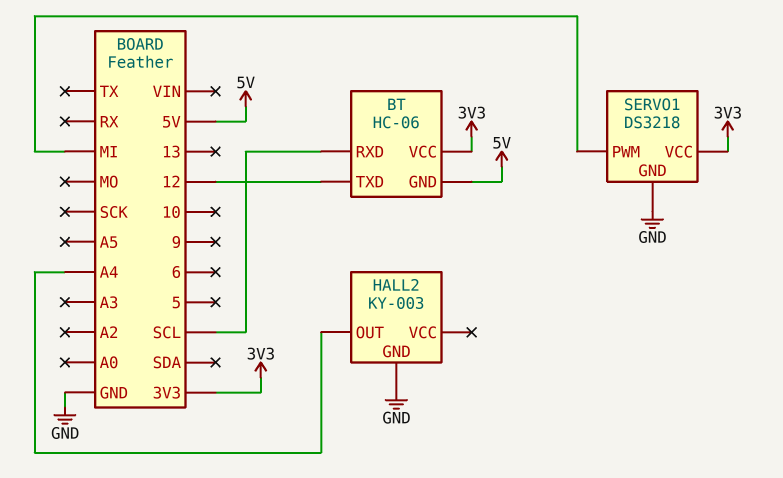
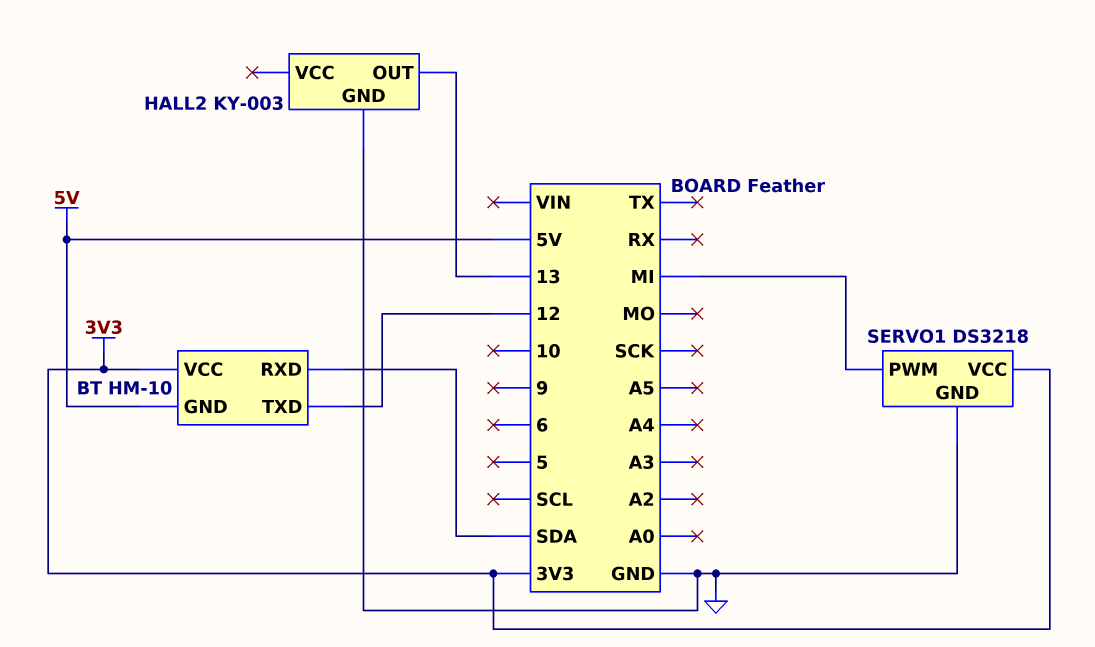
BT: HC-06 -> HM-10
BT pin RXD: SCL -> SDA
HALL2 pin OUT: A4 -> 13

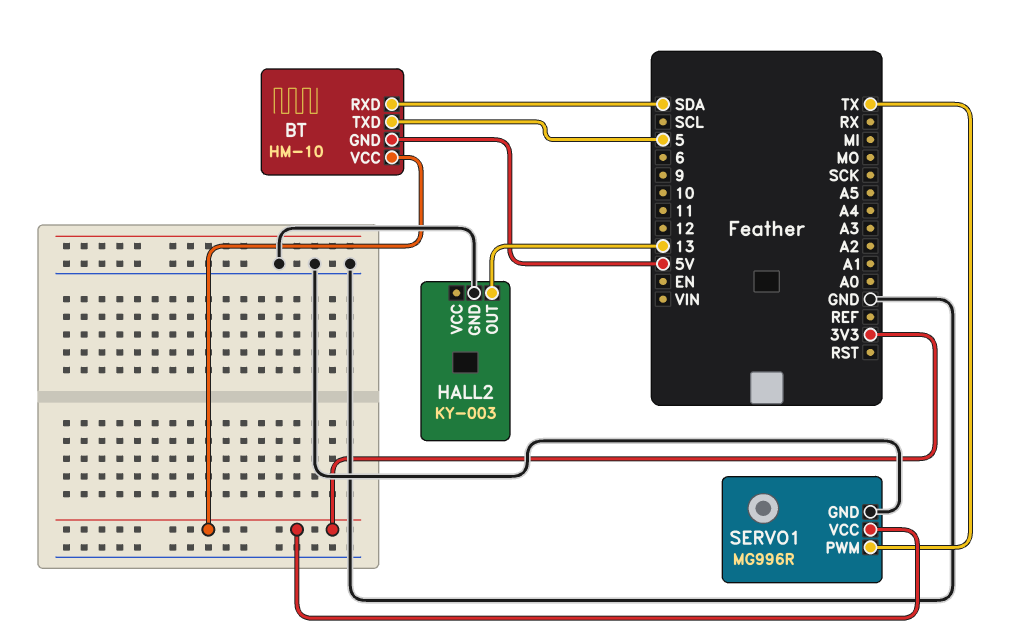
BT pin TXD: 12 -> 5
SERVO1: DS3218 -> MG996R
SERVO1 pin PWM: MI -> TX

